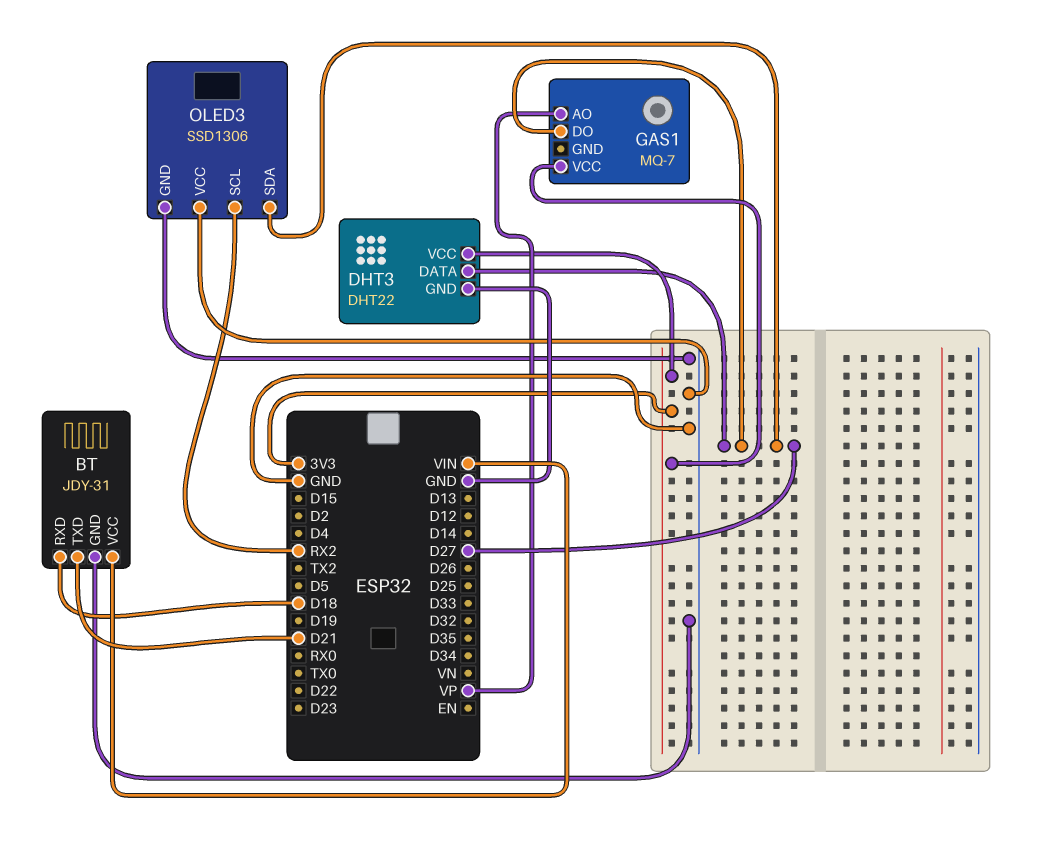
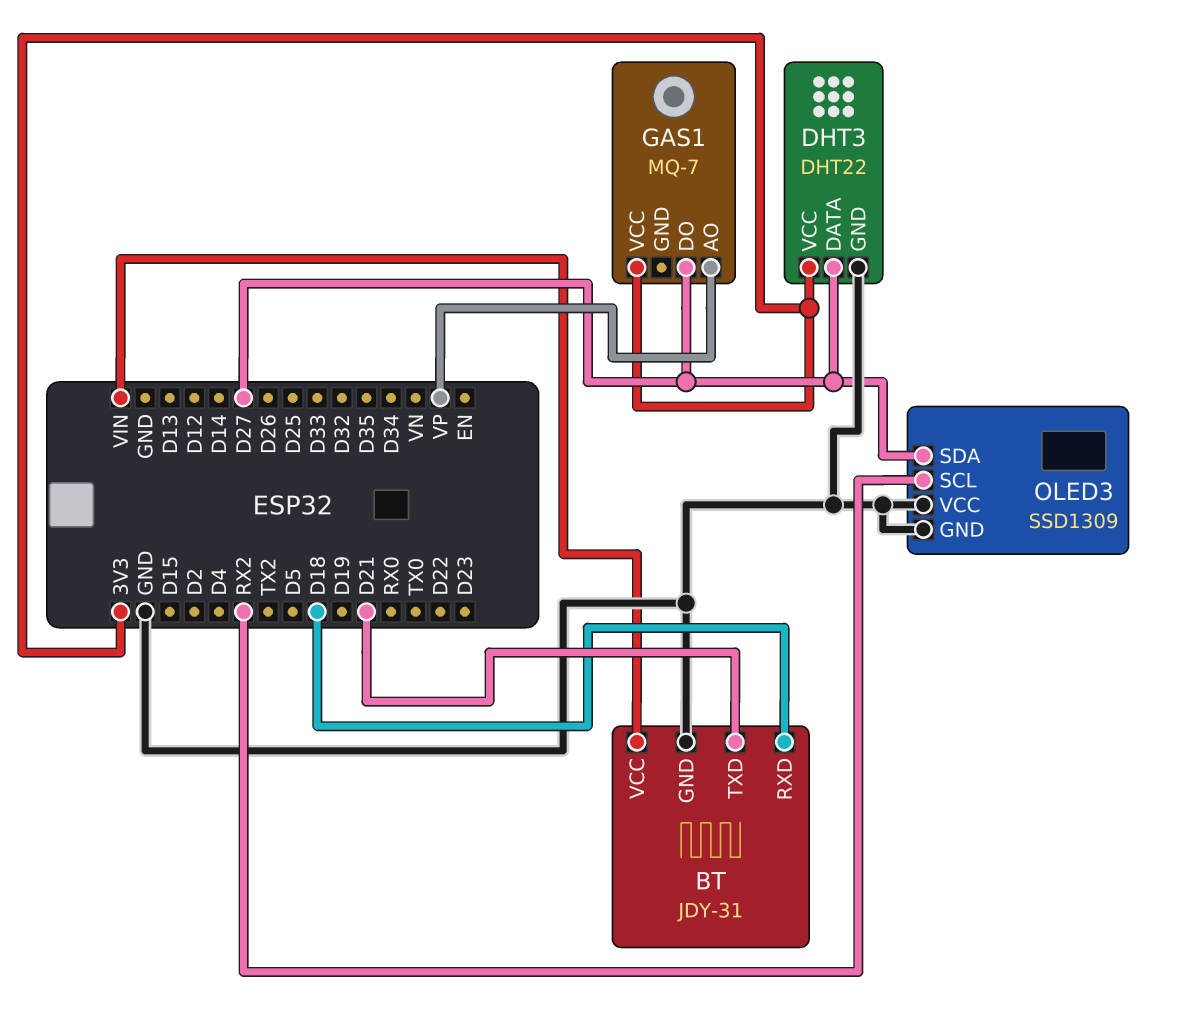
OLED3: SSD1306 -> SSD1309

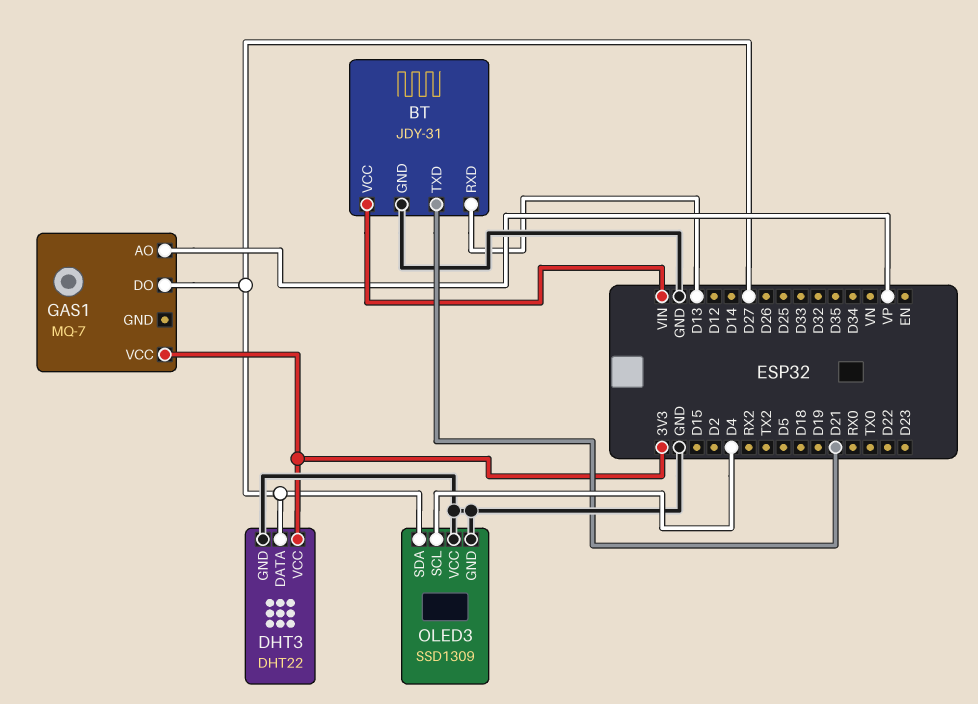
BT pin RXD: D18 -> D13
OLED3 pin SCL: RX2 -> D4

